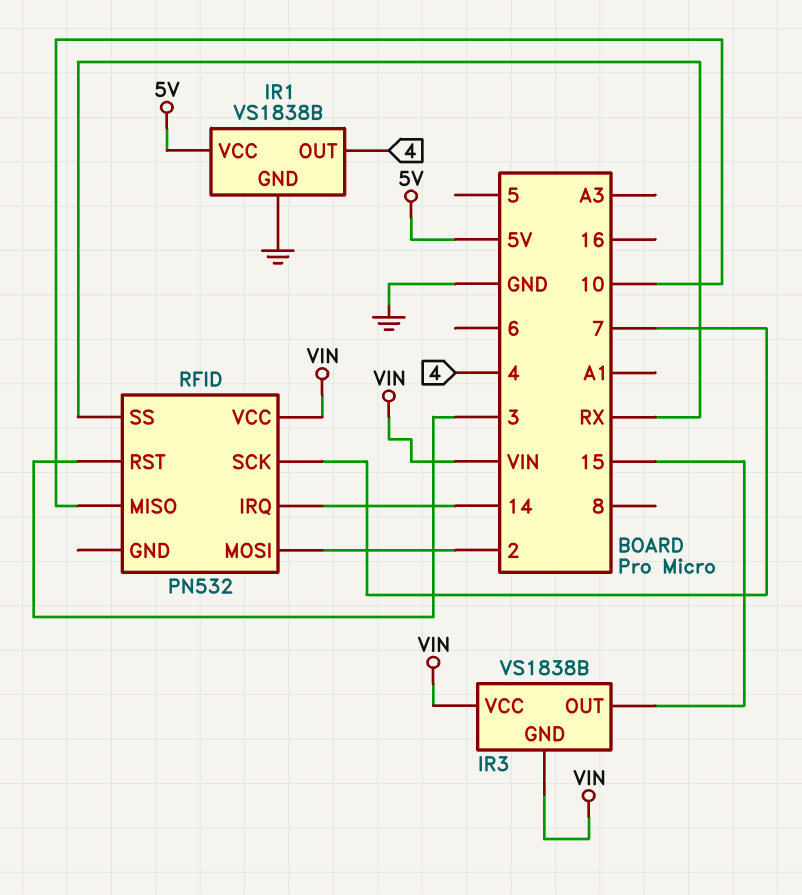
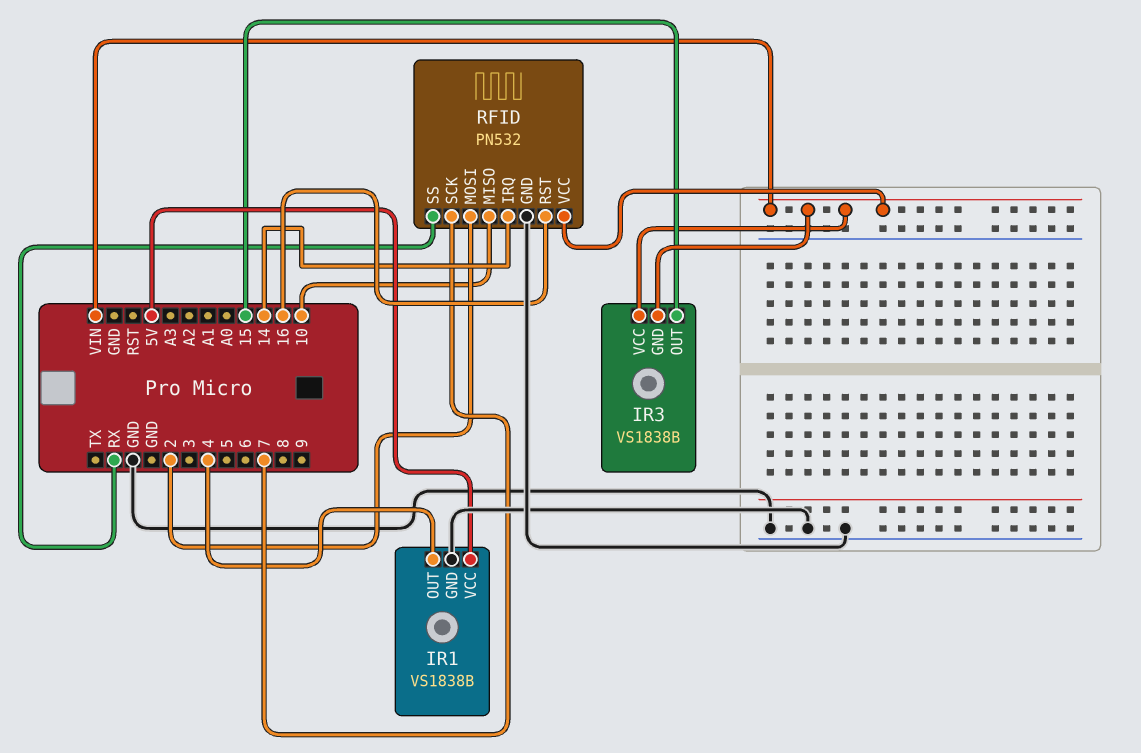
RFID pin GND: none -> GND
RFID pin RST: 3 -> 16

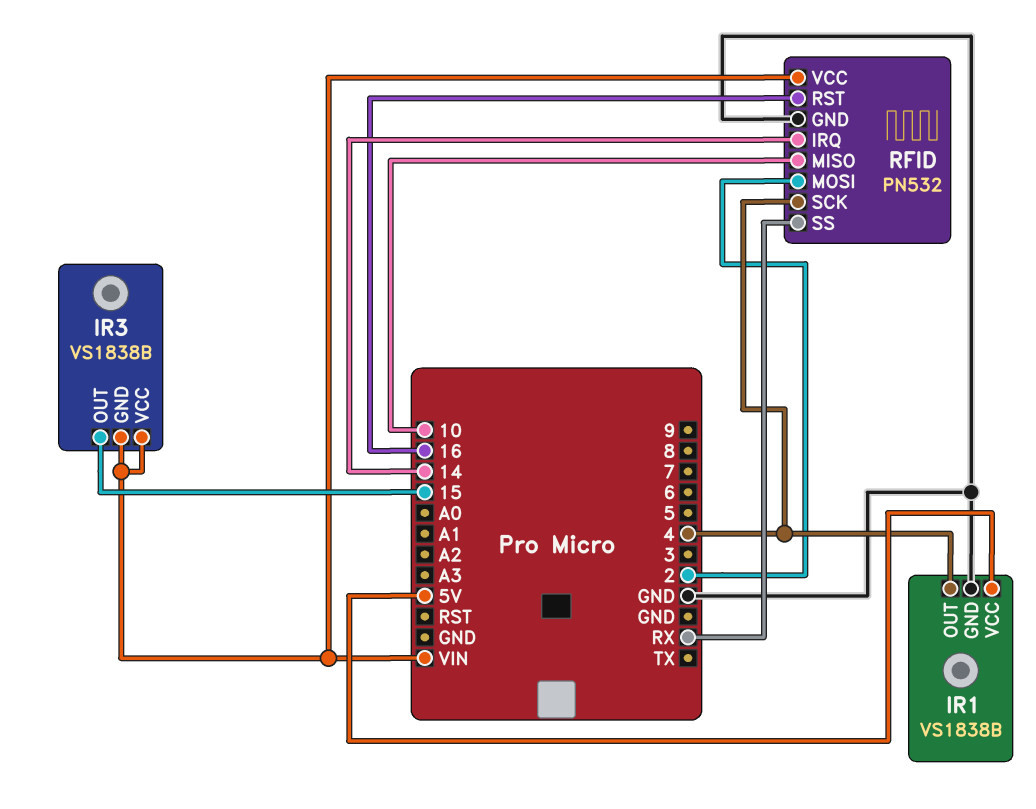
RFID pin SCK: 7 -> 4

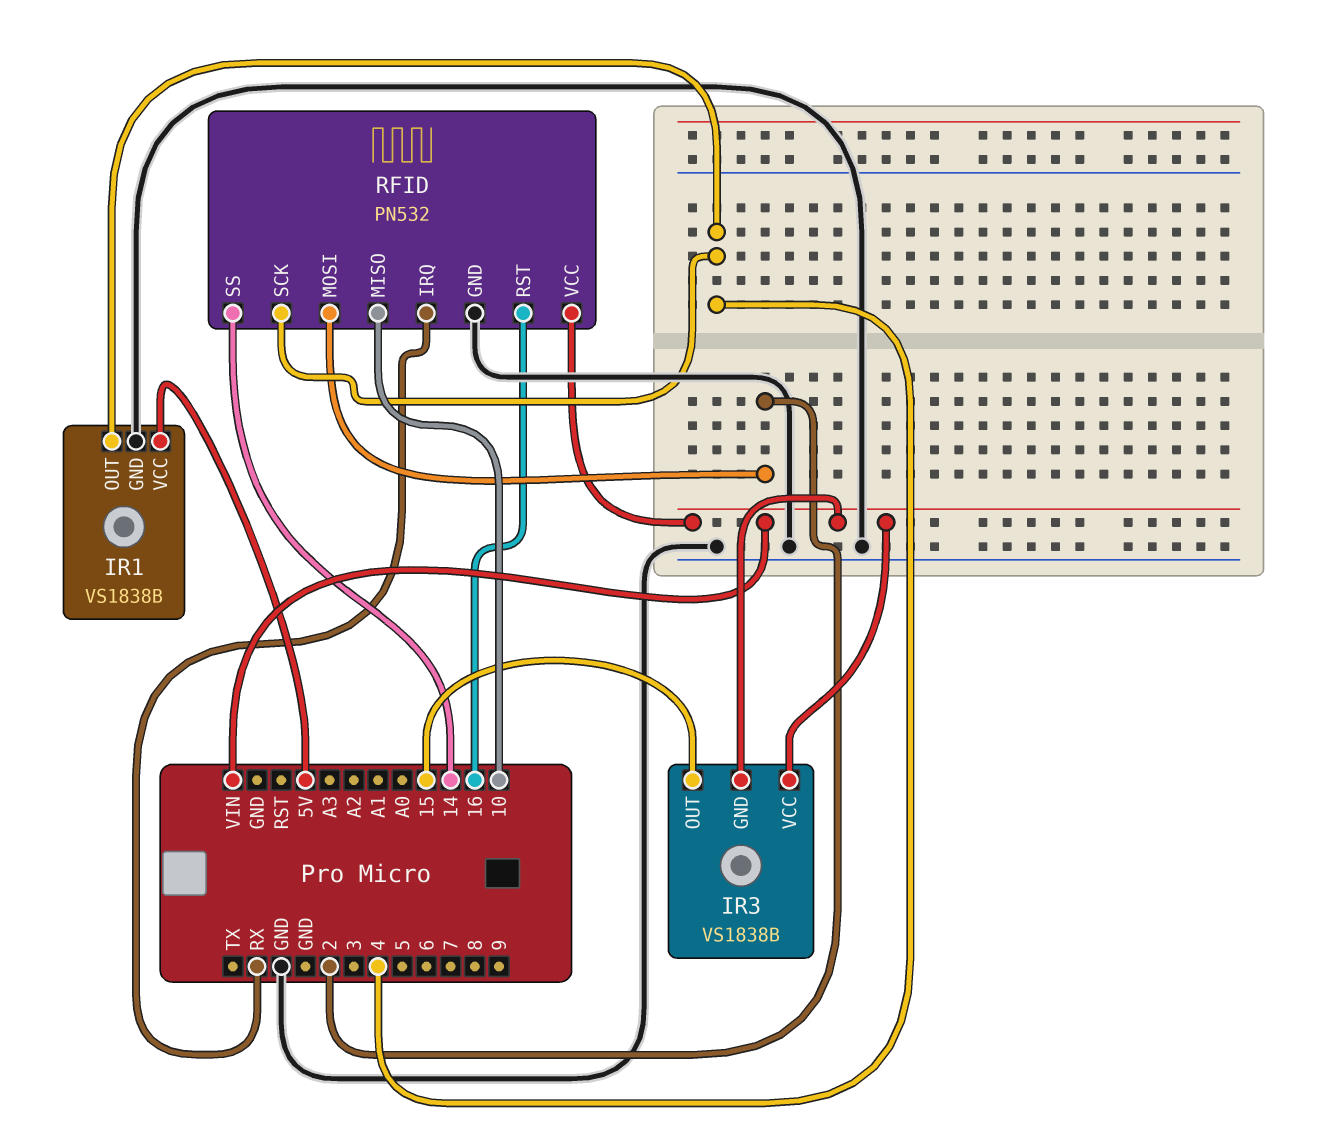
RFID pin IRQ: 14 -> RX
RFID pin SS: RX -> 14

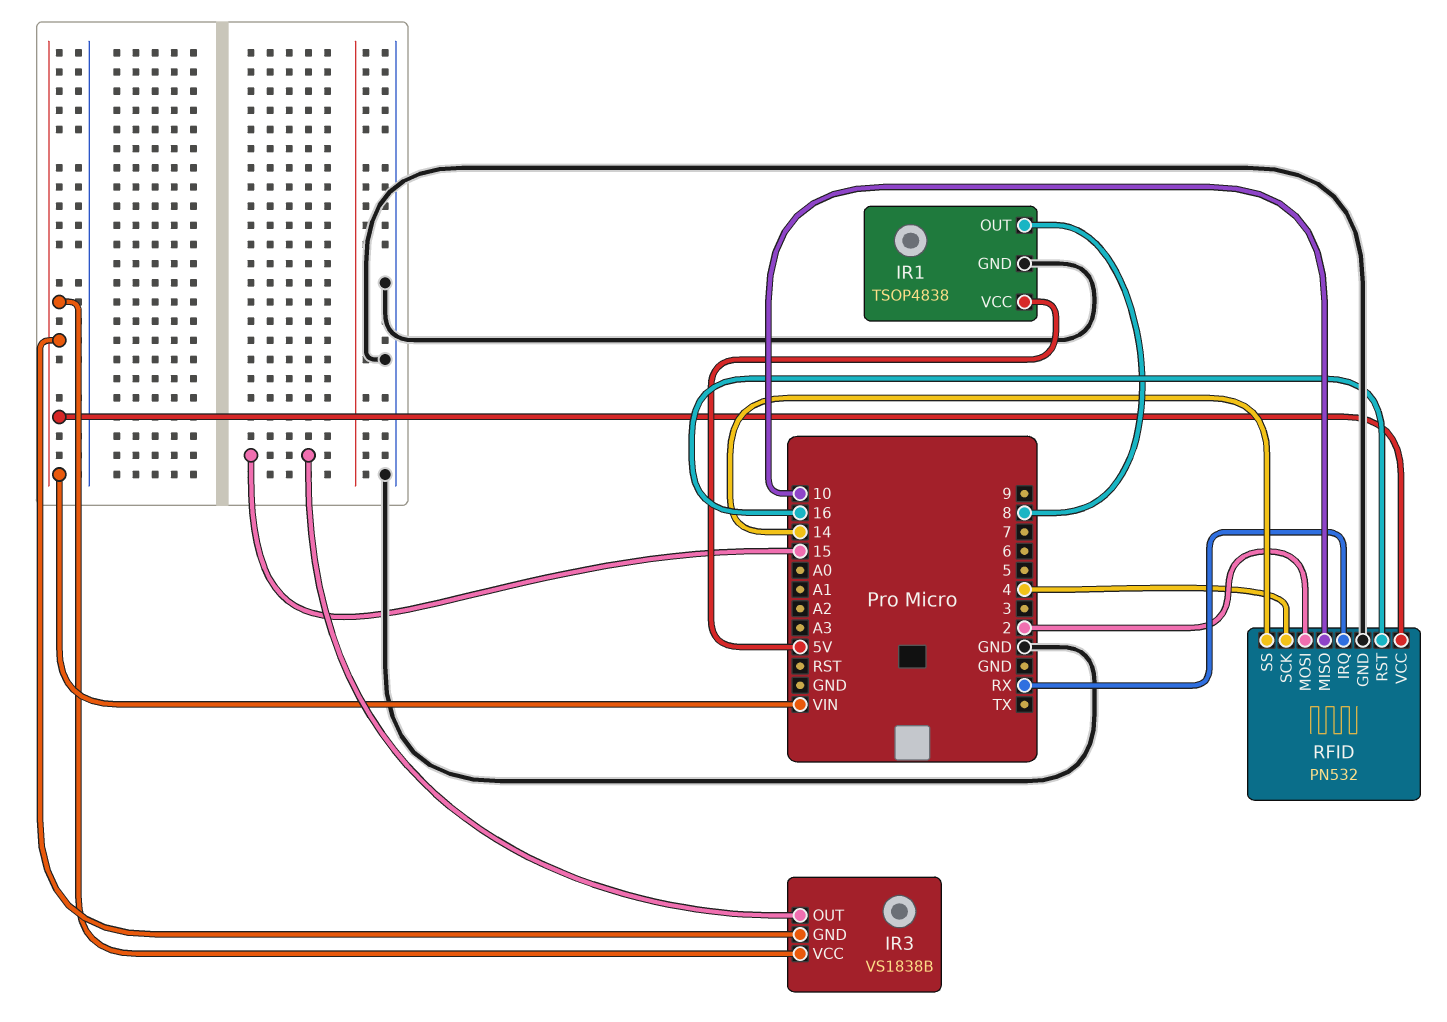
IR1: VS1838B -> TSOP4838
IR1 pin OUT: 4 -> 8

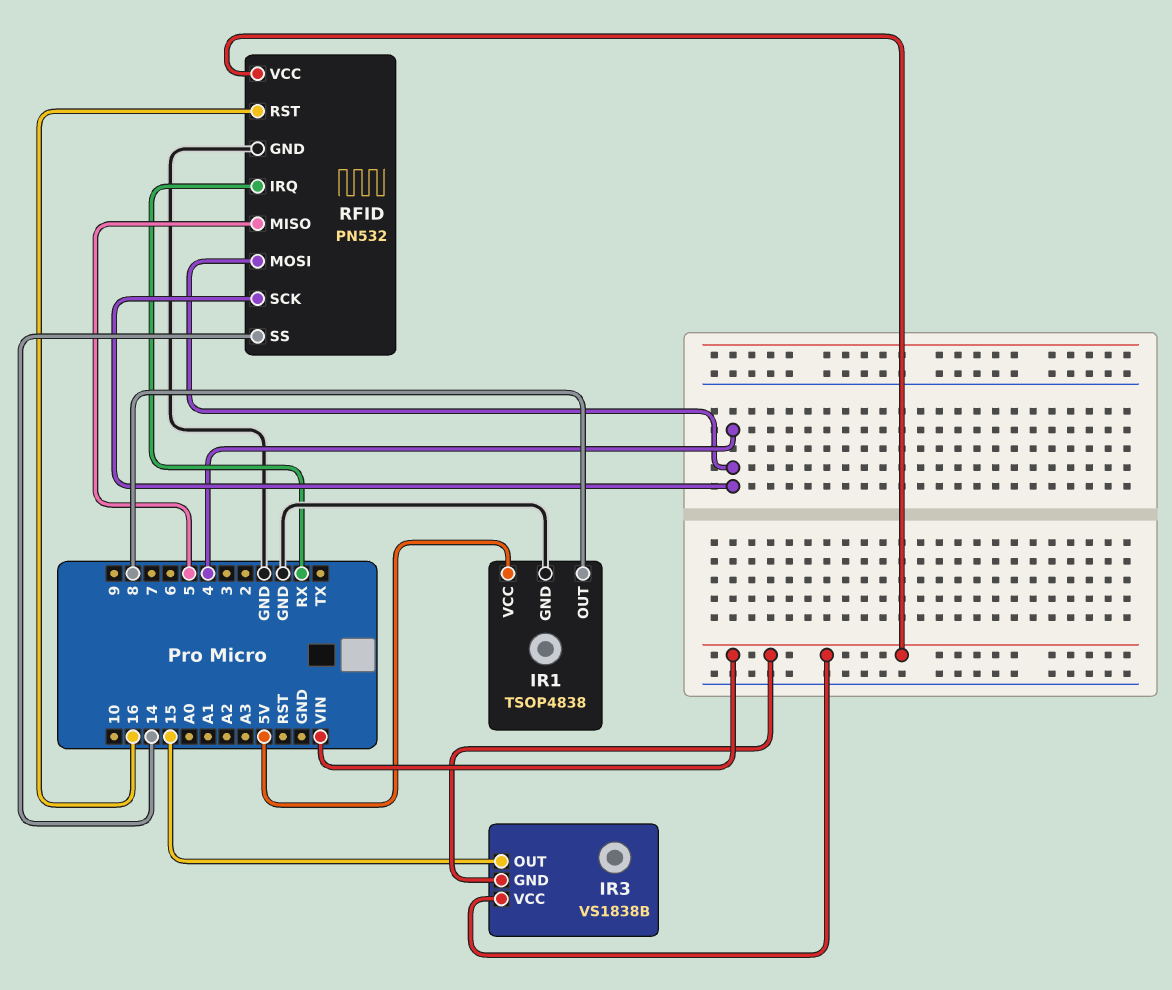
RFID pin MISO: 10 -> 5
RFID pin MOSI: 2 -> 4

